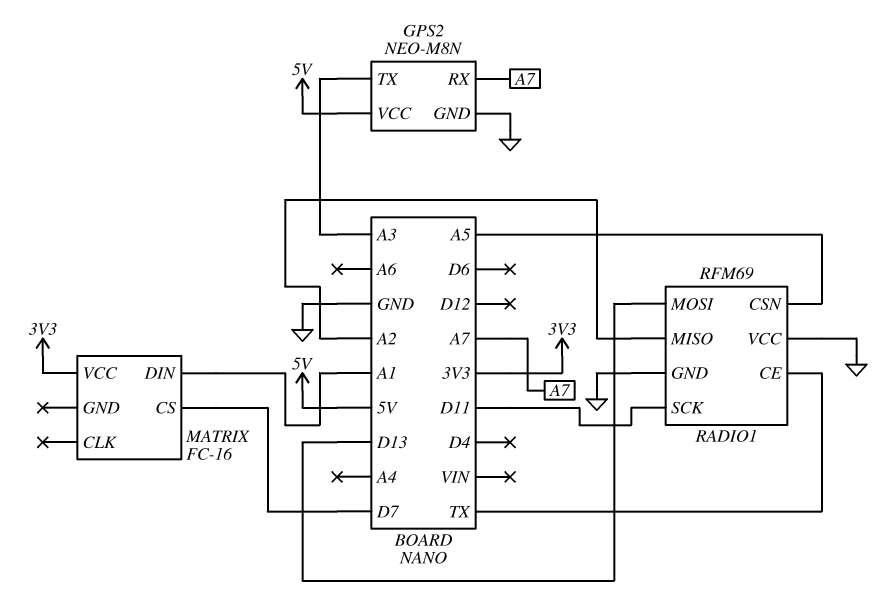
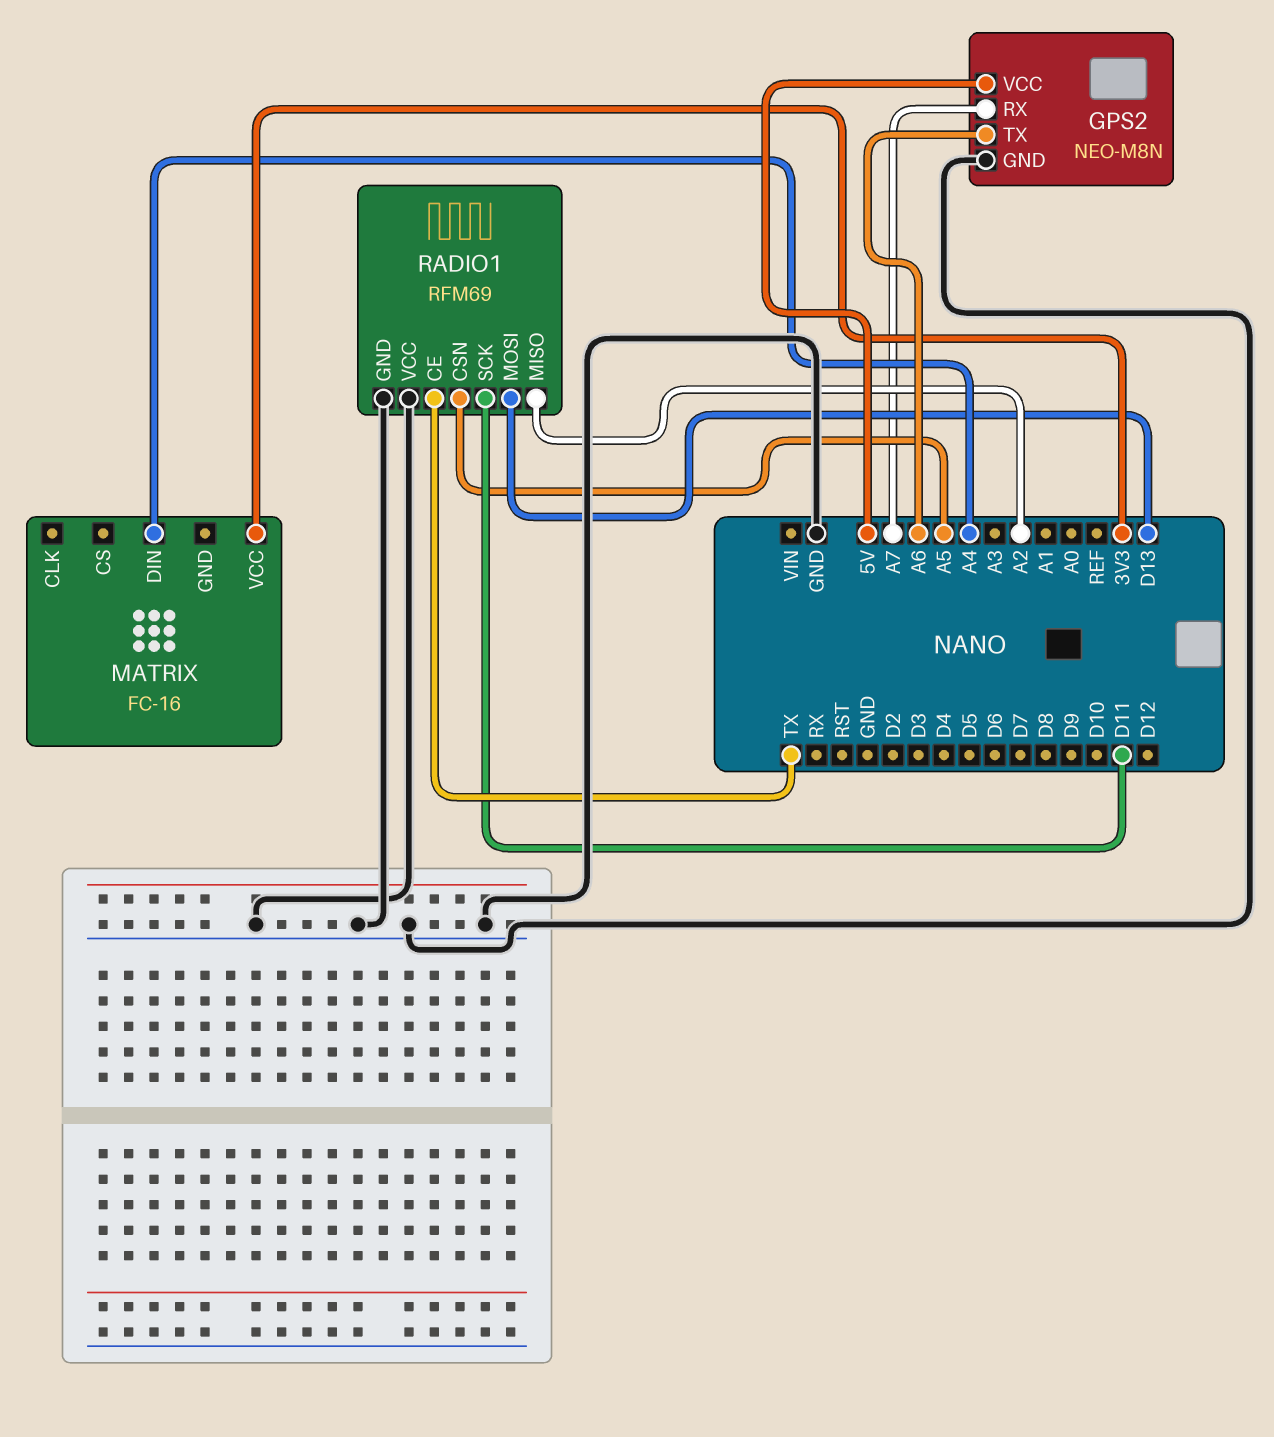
GPS2 pin TX: A3 -> A6
MATRIX pin CS: D7 -> none
MATRIX pin DIN: A1 -> A4

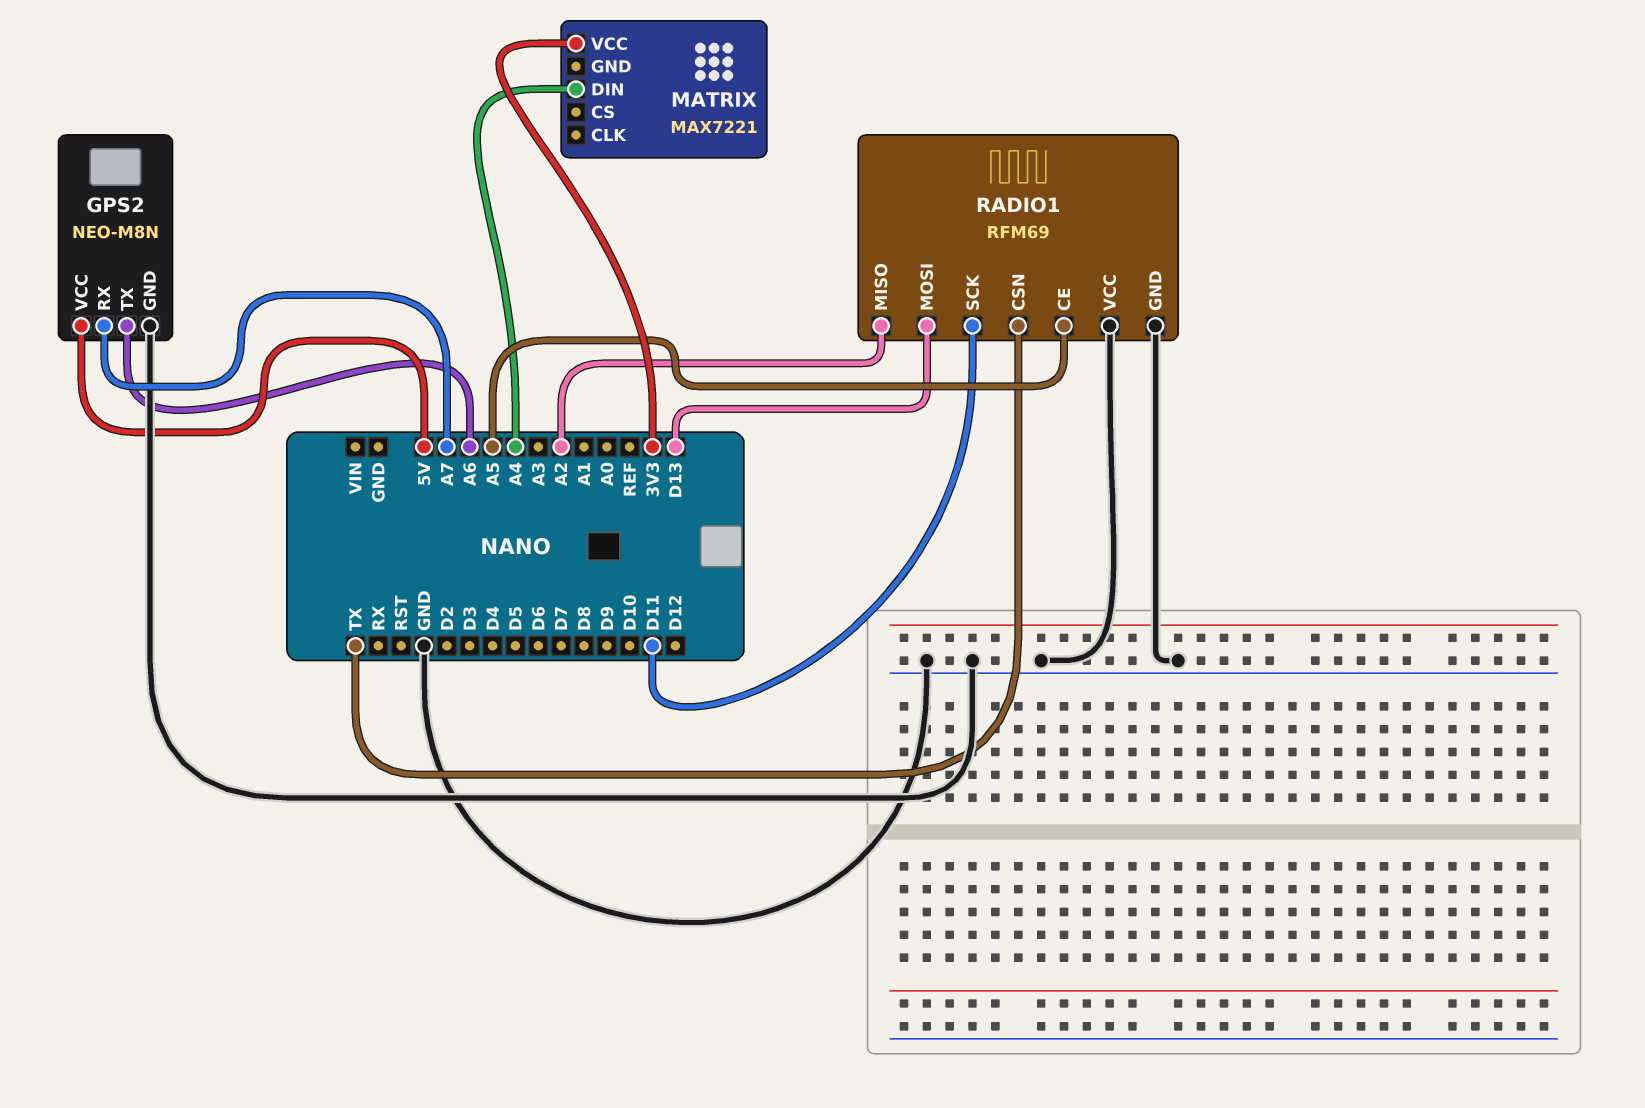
MATRIX: FC-16 -> MAX7221
RADIO1 pin CE: TX -> A5
RADIO1 pin CSN: A5 -> TX

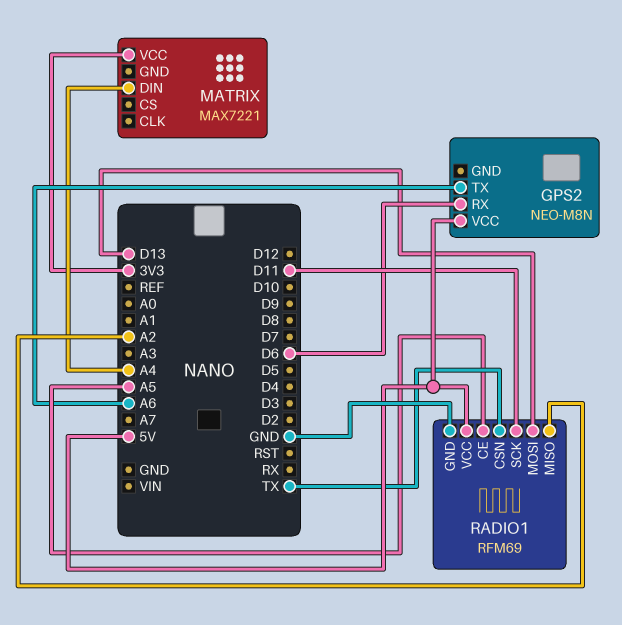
GPS2 pin GND: GND -> none
GPS2 pin RX: A7 -> D6
RADIO1 pin VCC: GND -> 5V

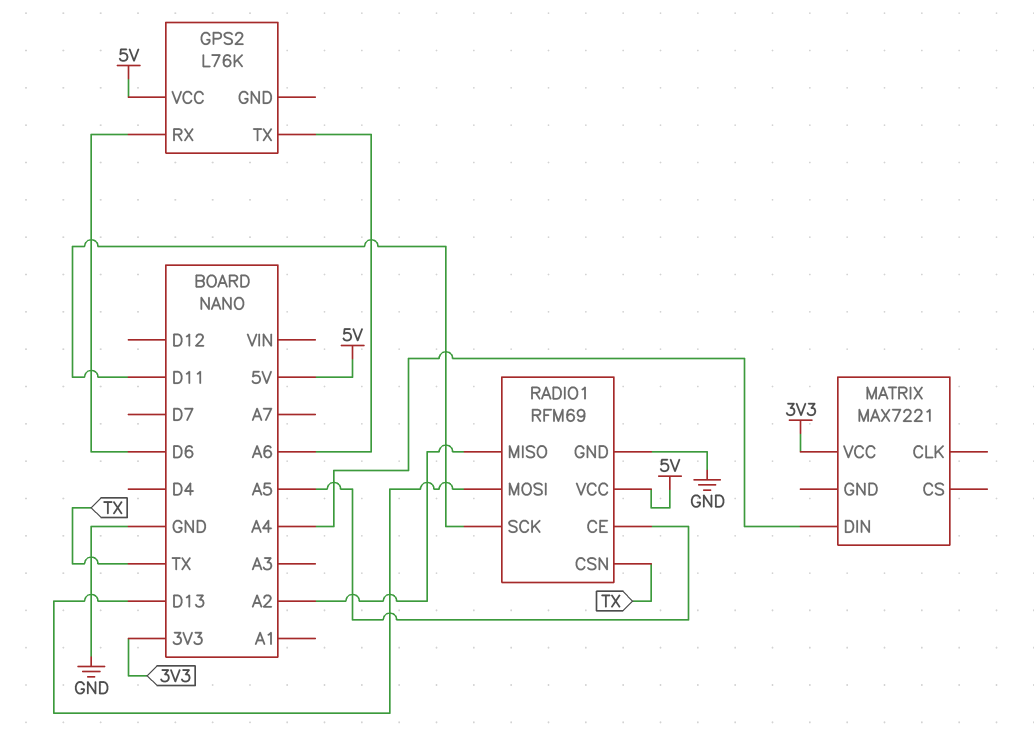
GPS2: NEO-M8N -> L76K

